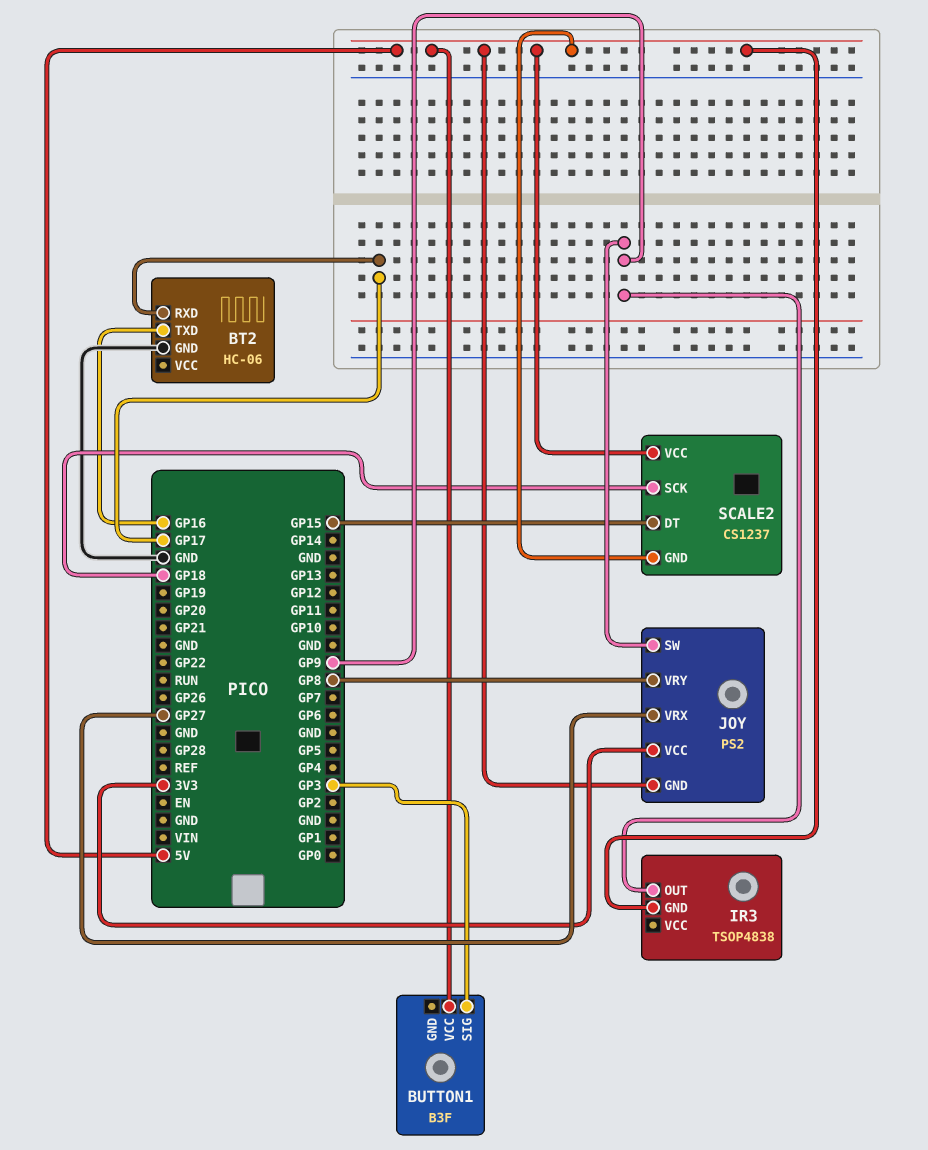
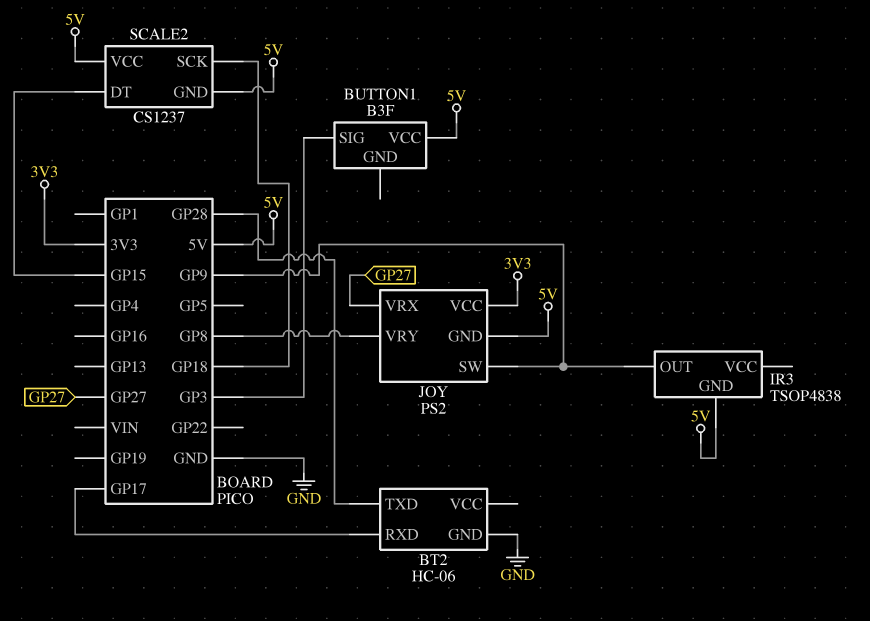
BT2 pin TXD: GP16 -> GP28

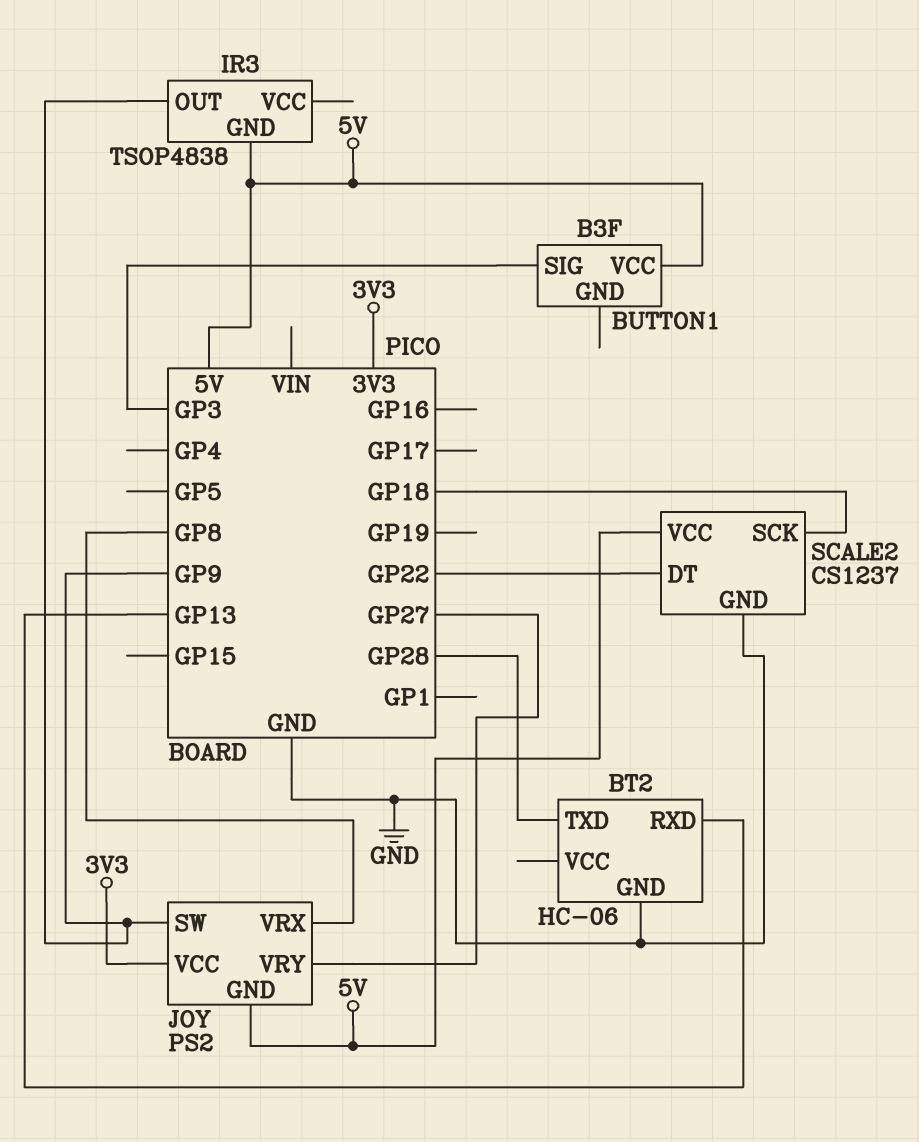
BT2 pin RXD: GP17 -> GP13
JOY pin VRX: GP27 -> GP8
JOY pin VRY: GP8 -> GP27
SCALE2 pin DT: GP15 -> GP22
SCALE2 pin GND: 5V -> GND

